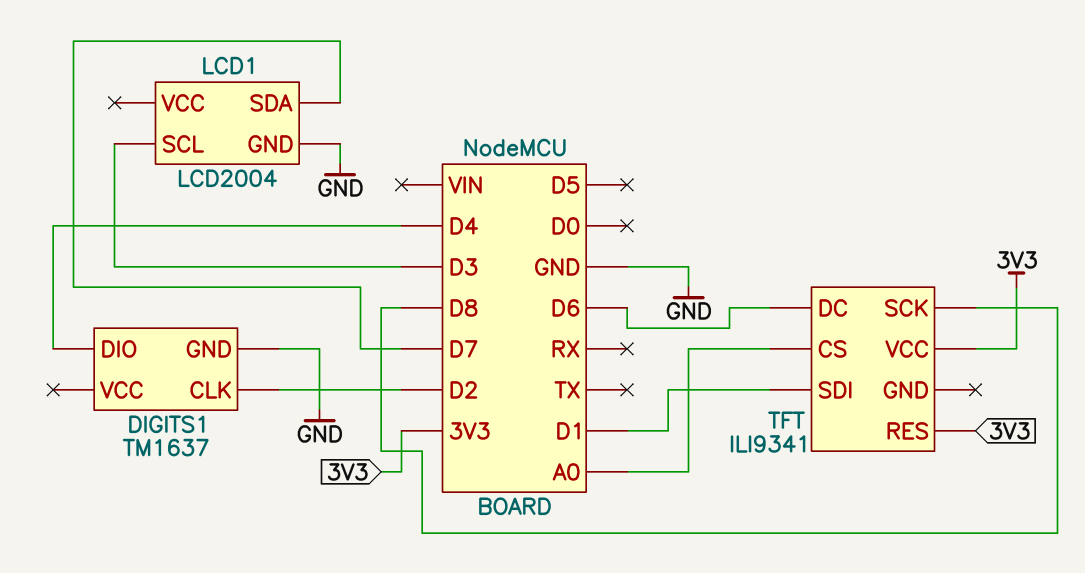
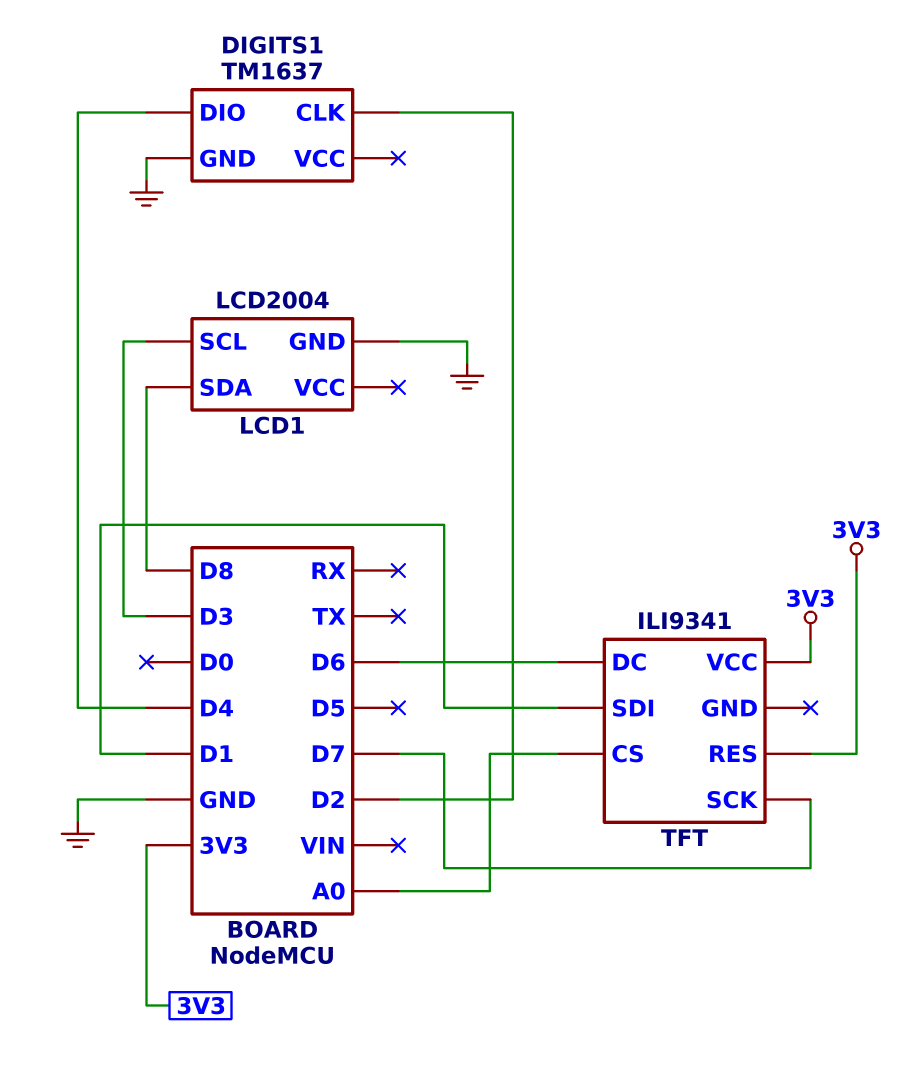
LCD1 pin SDA: D7 -> D8
TFT pin SCK: D8 -> D7

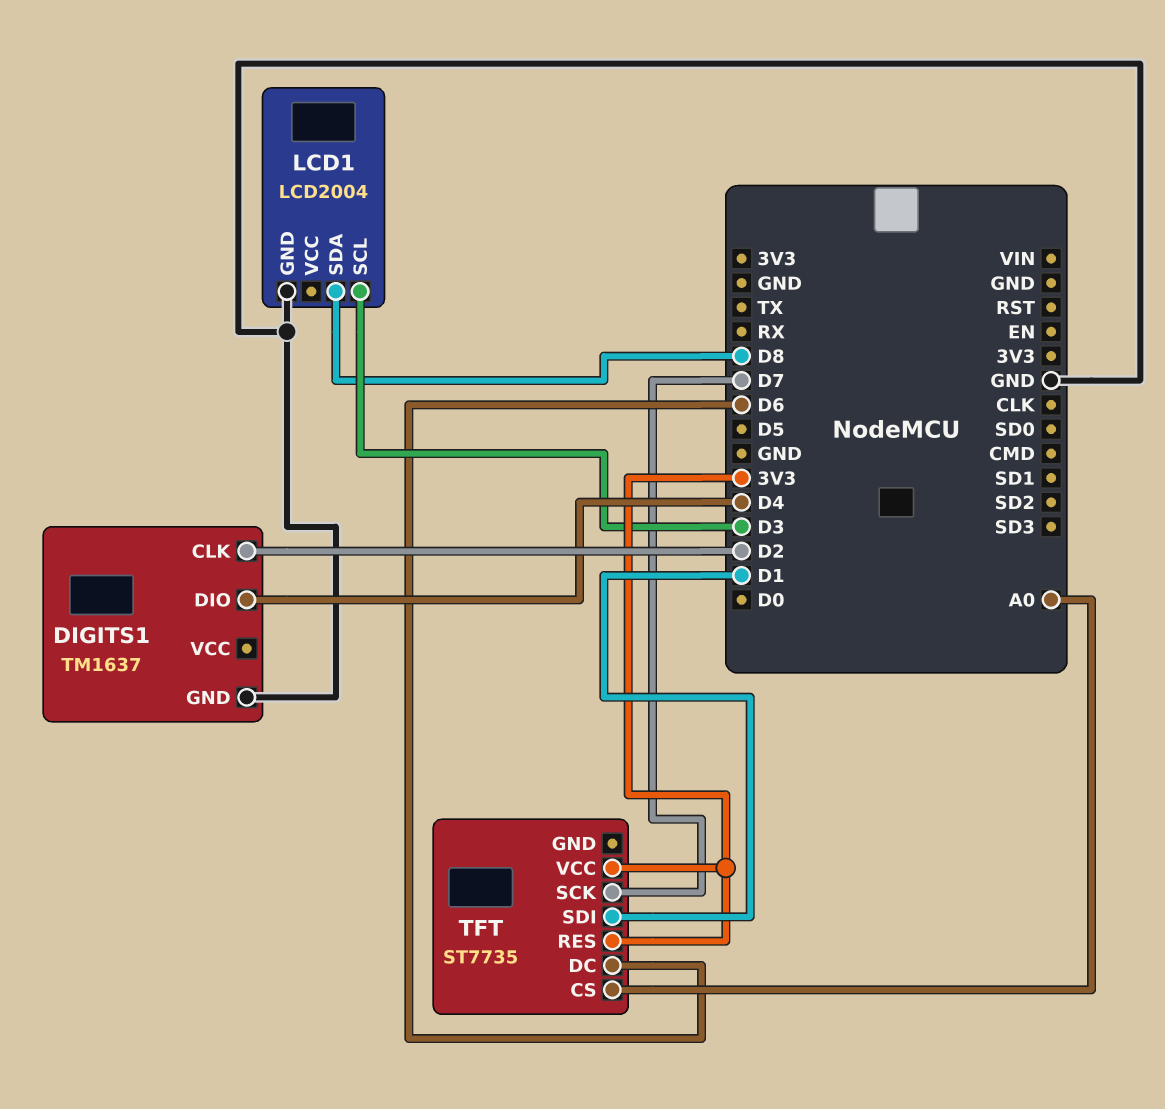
TFT: ILI9341 -> ST7735

